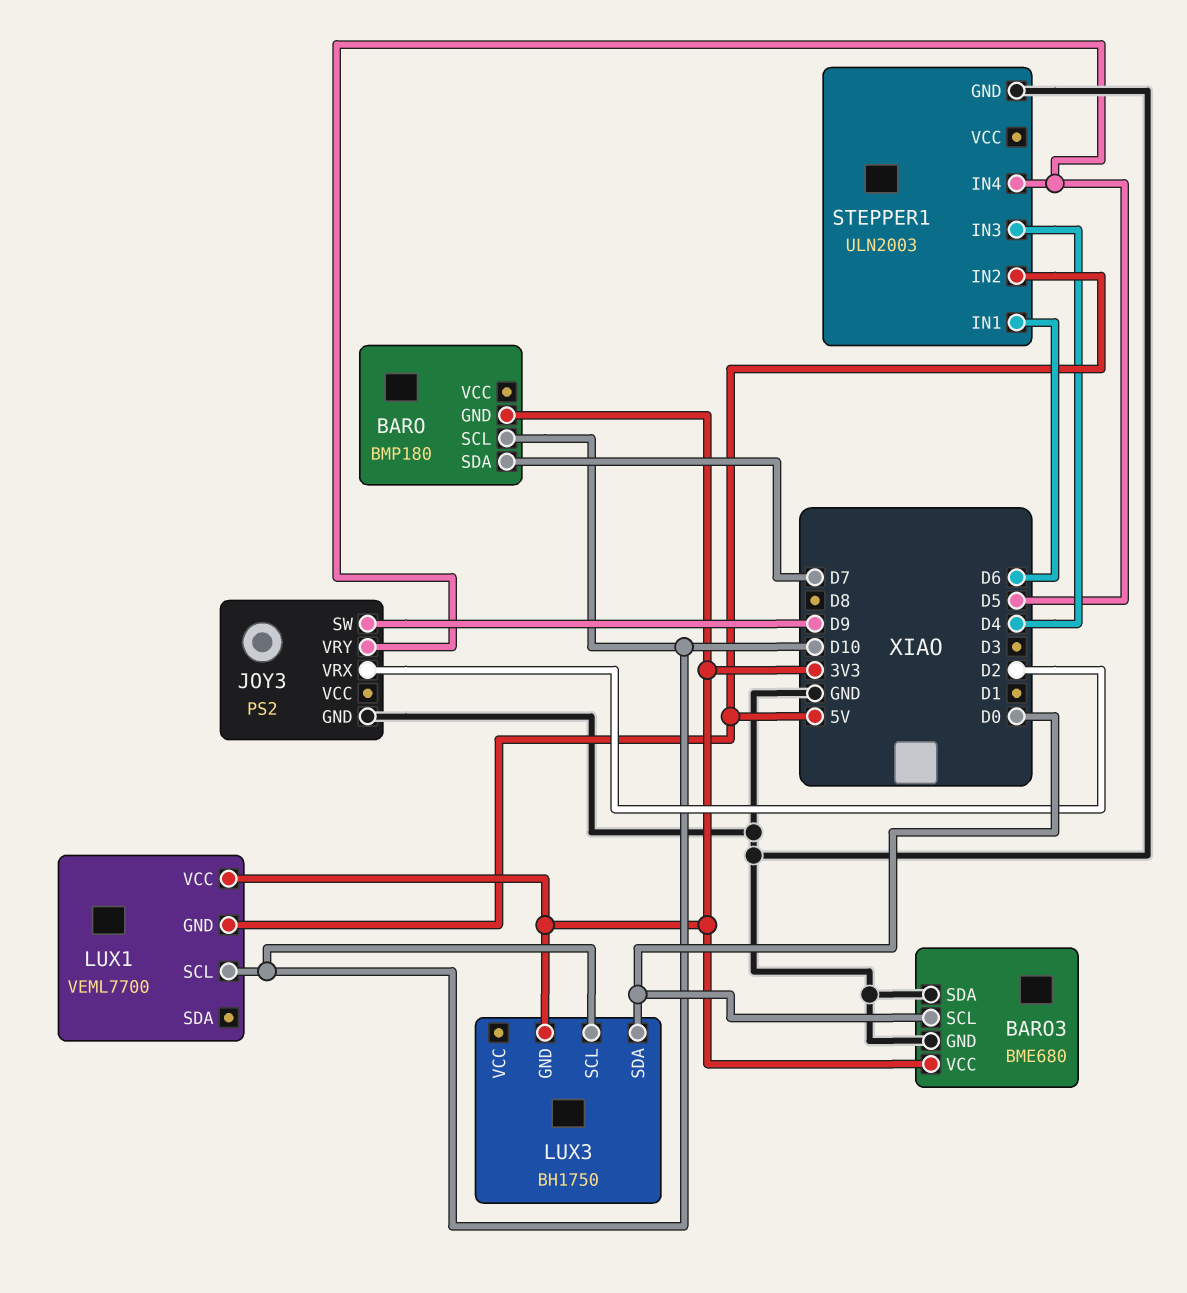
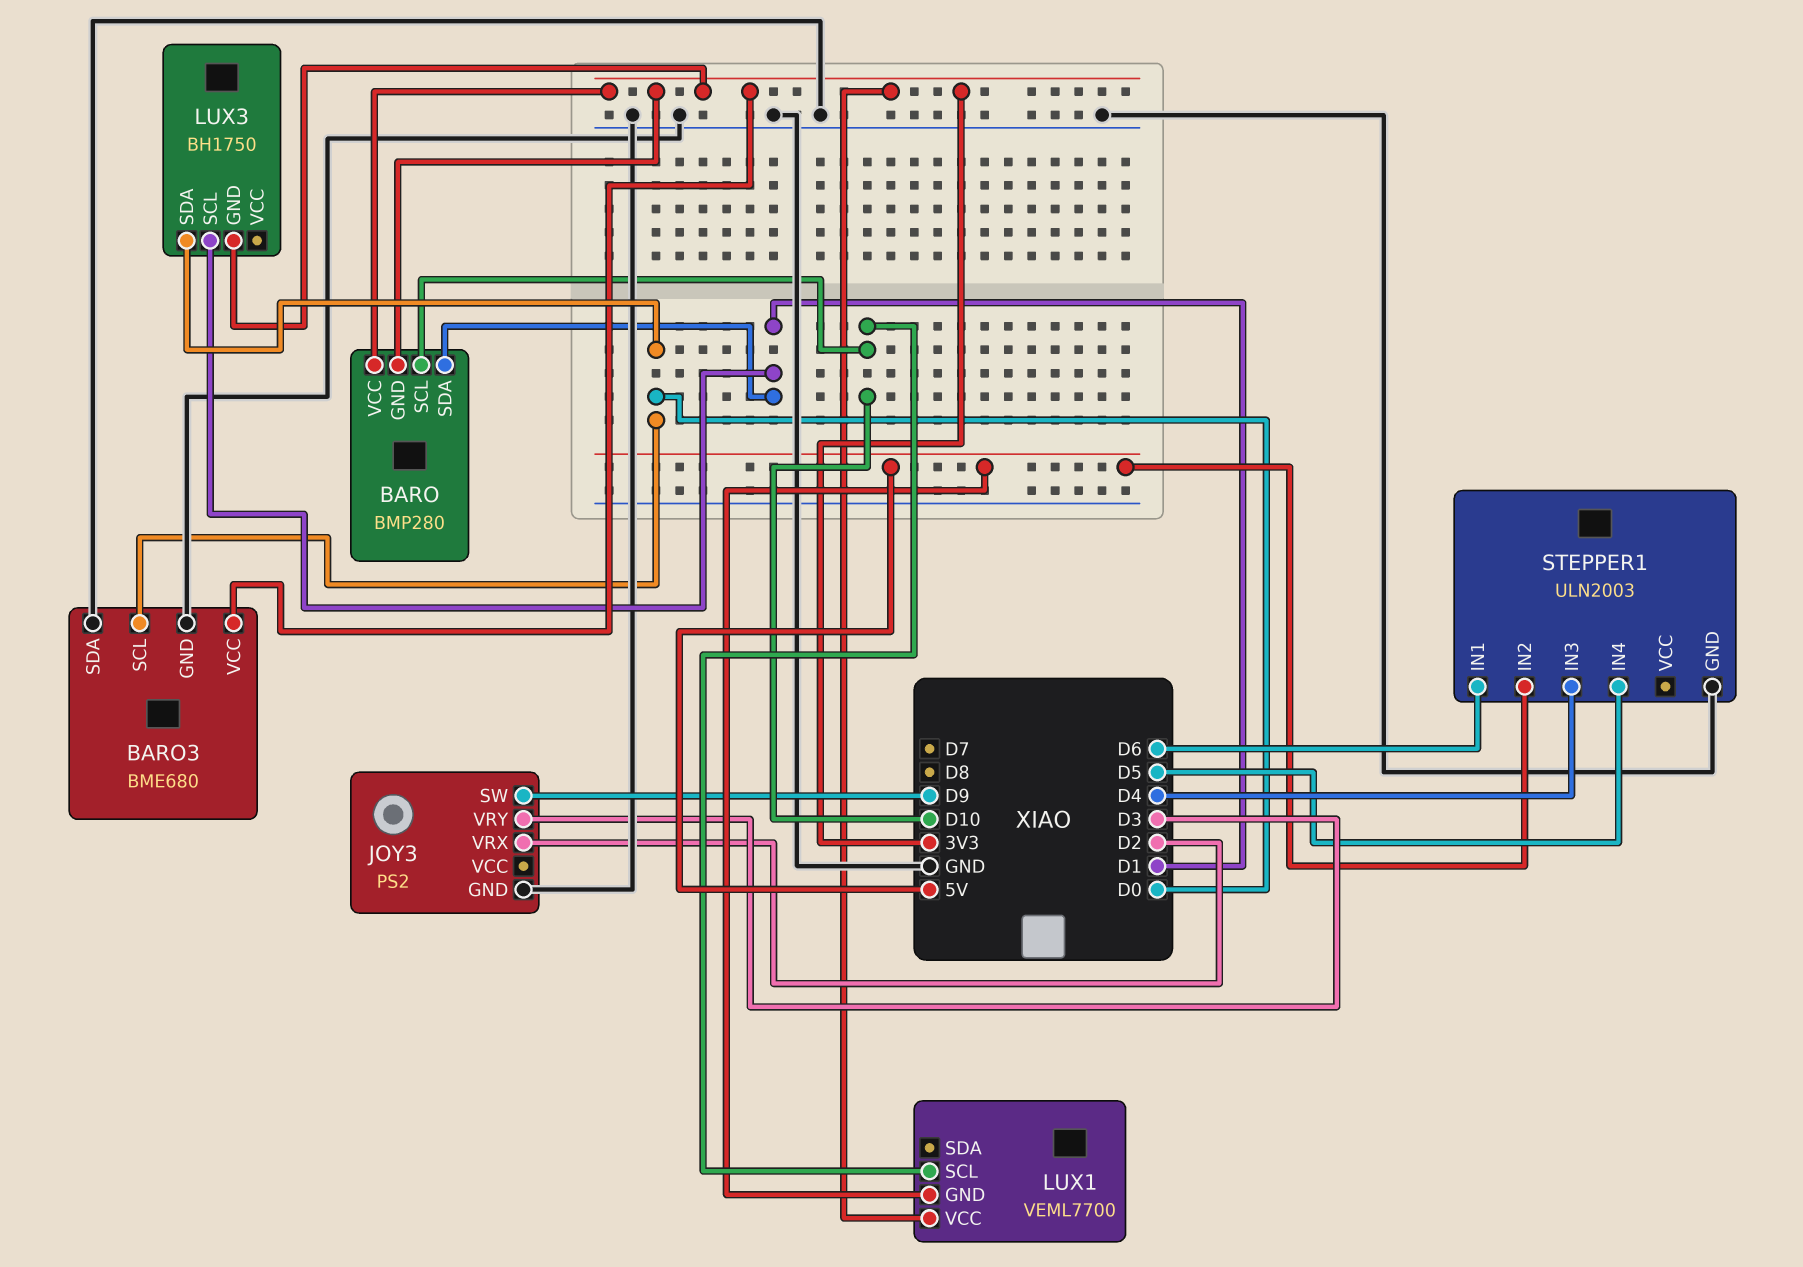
BARO: BMP180 -> BMP280
BARO pin SDA: D7 -> D1
BARO pin VCC: none -> 3V3
JOY3 pin VRY: D5 -> D3
LUX3 pin SCL: D10 -> D1

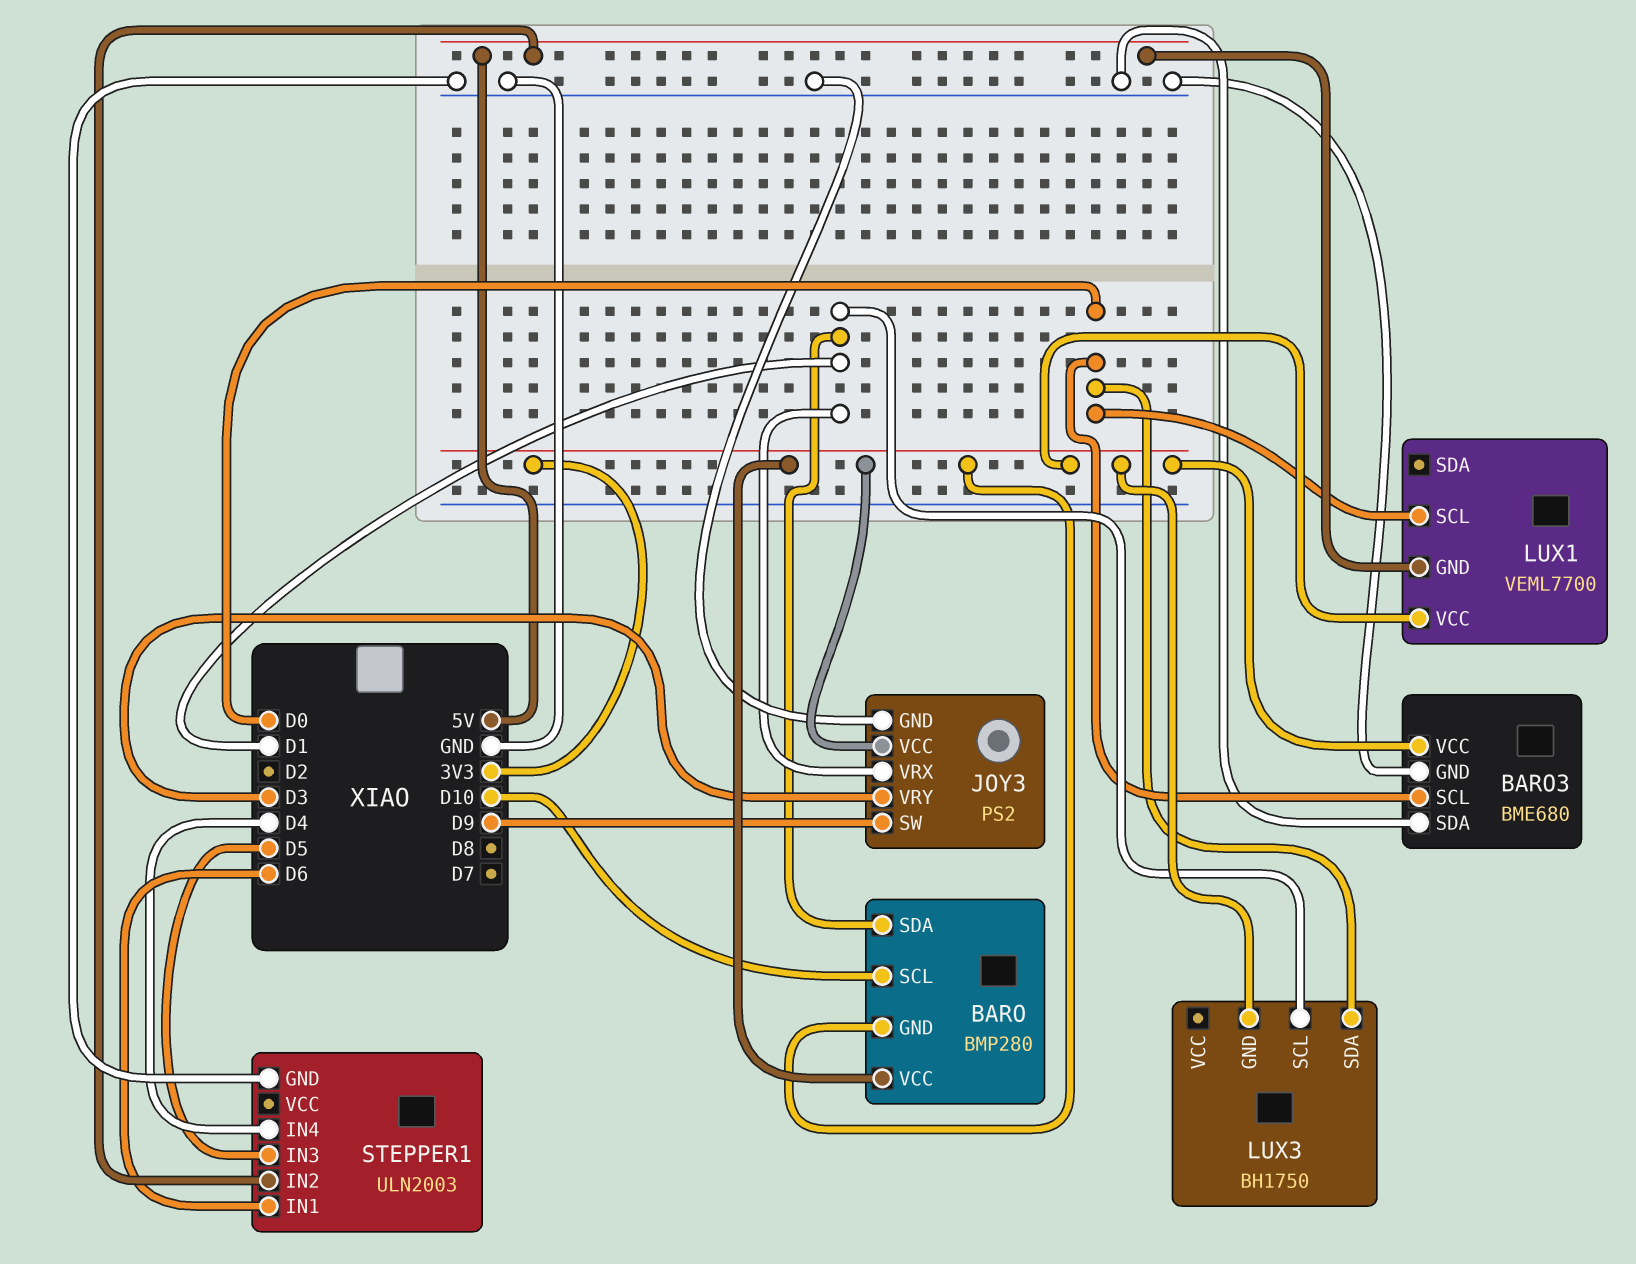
JOY3 pin VCC: none -> 3V3
JOY3 pin VRX: D2 -> D1
LUX1 pin SCL: D10 -> D0
STEPPER1 pin IN3: D4 -> D5
STEPPER1 pin IN4: D5 -> D4

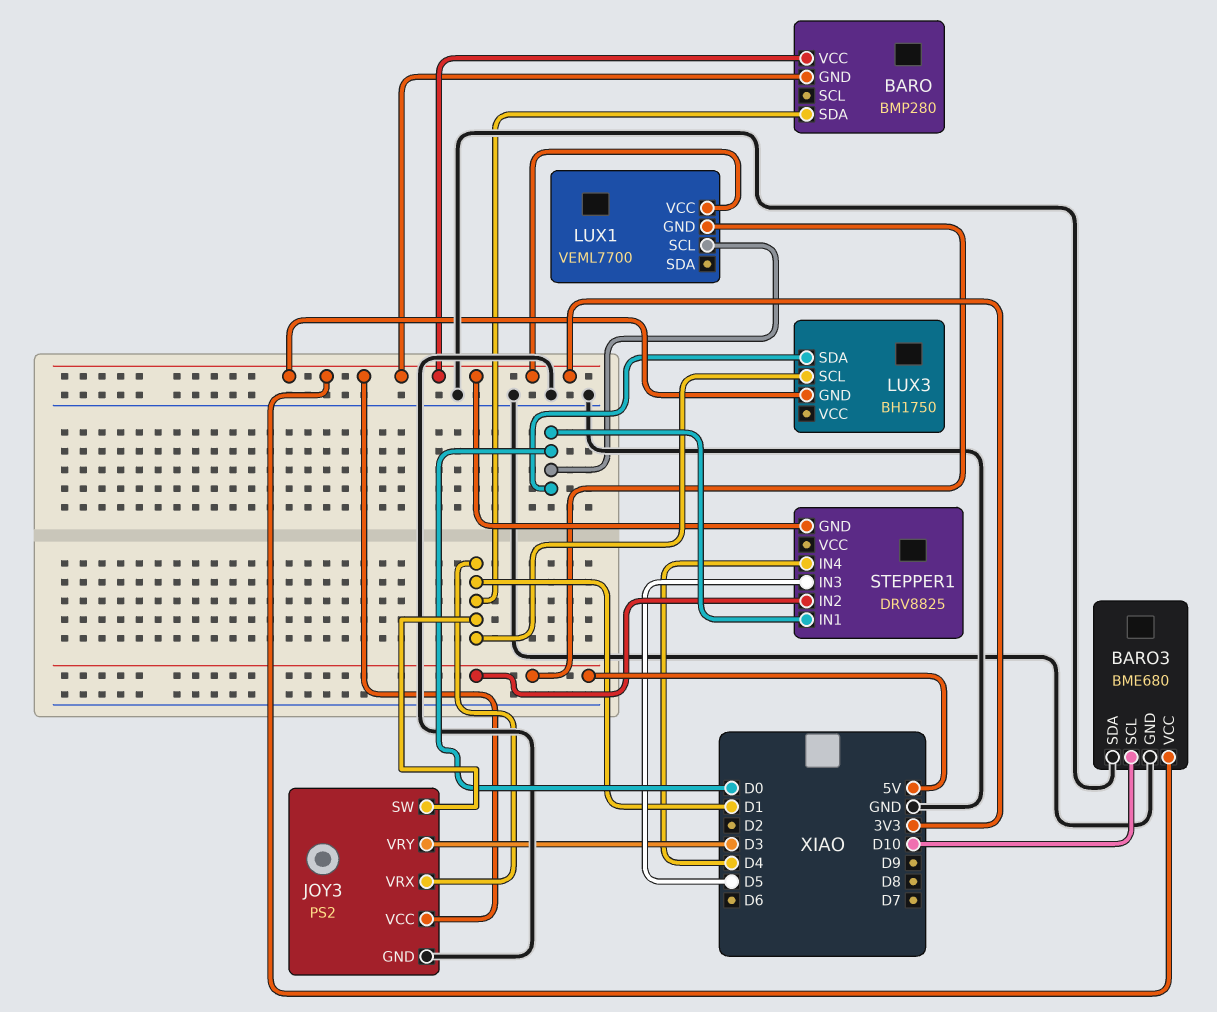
BARO pin SCL: D10 -> none
BARO3 pin SCL: D0 -> D10
JOY3 pin SW: D9 -> D1
STEPPER1: ULN2003 -> DRV8825
STEPPER1 pin GND: GND -> 3V3
STEPPER1 pin IN1: D6 -> D0

